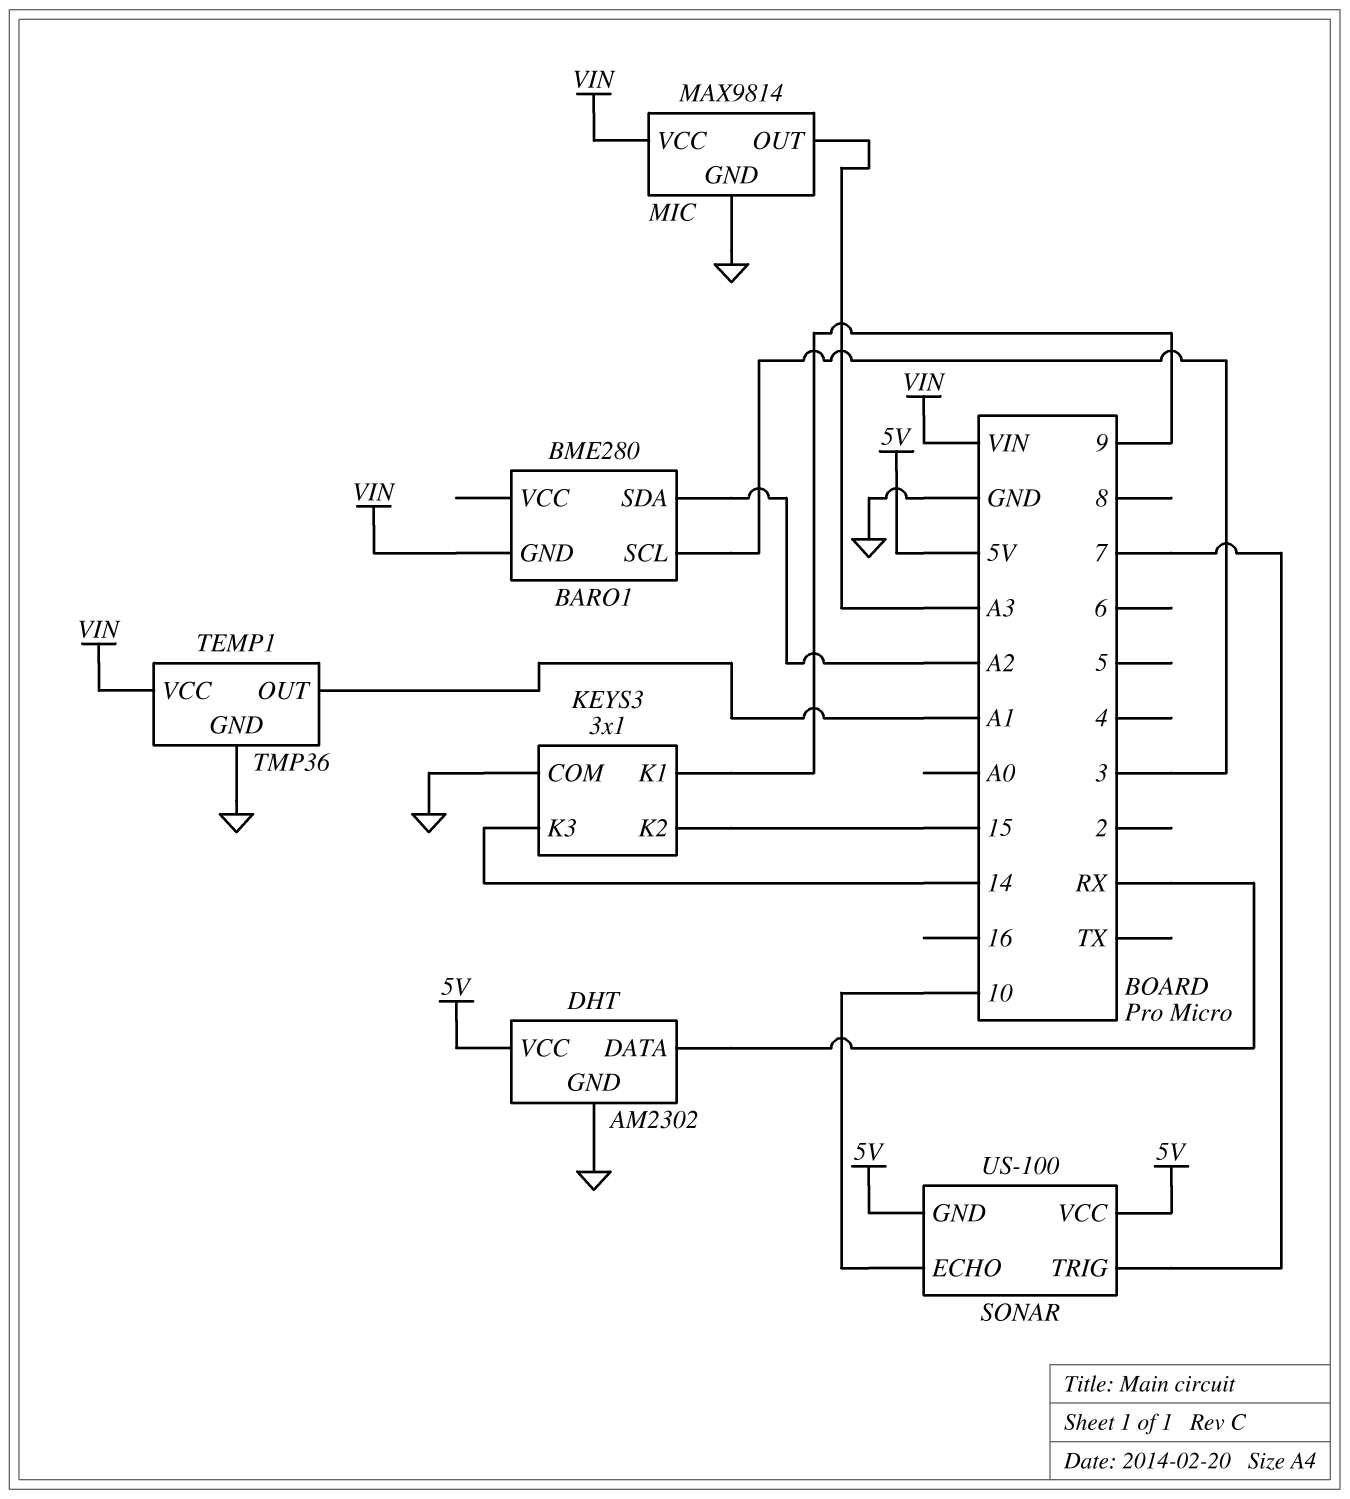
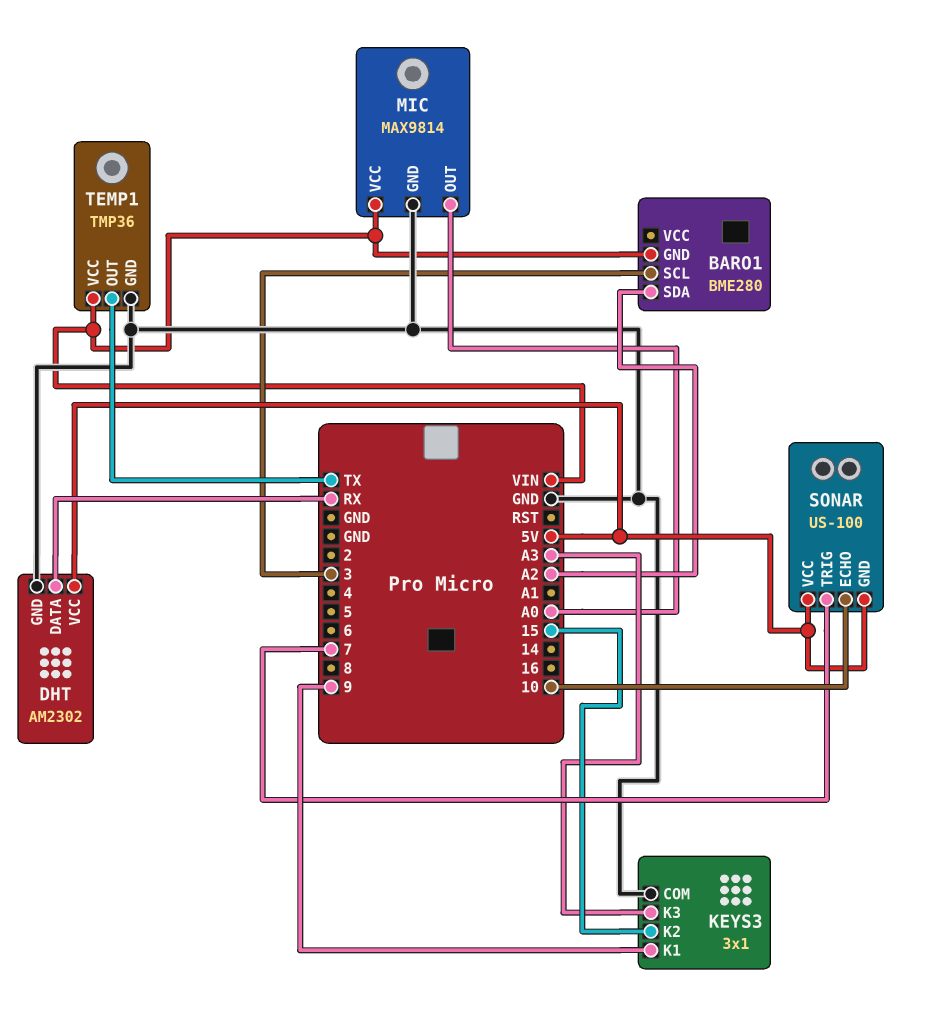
KEYS3 pin K3: 14 -> A3
MIC pin OUT: A3 -> A0
TEMP1 pin OUT: A1 -> TX

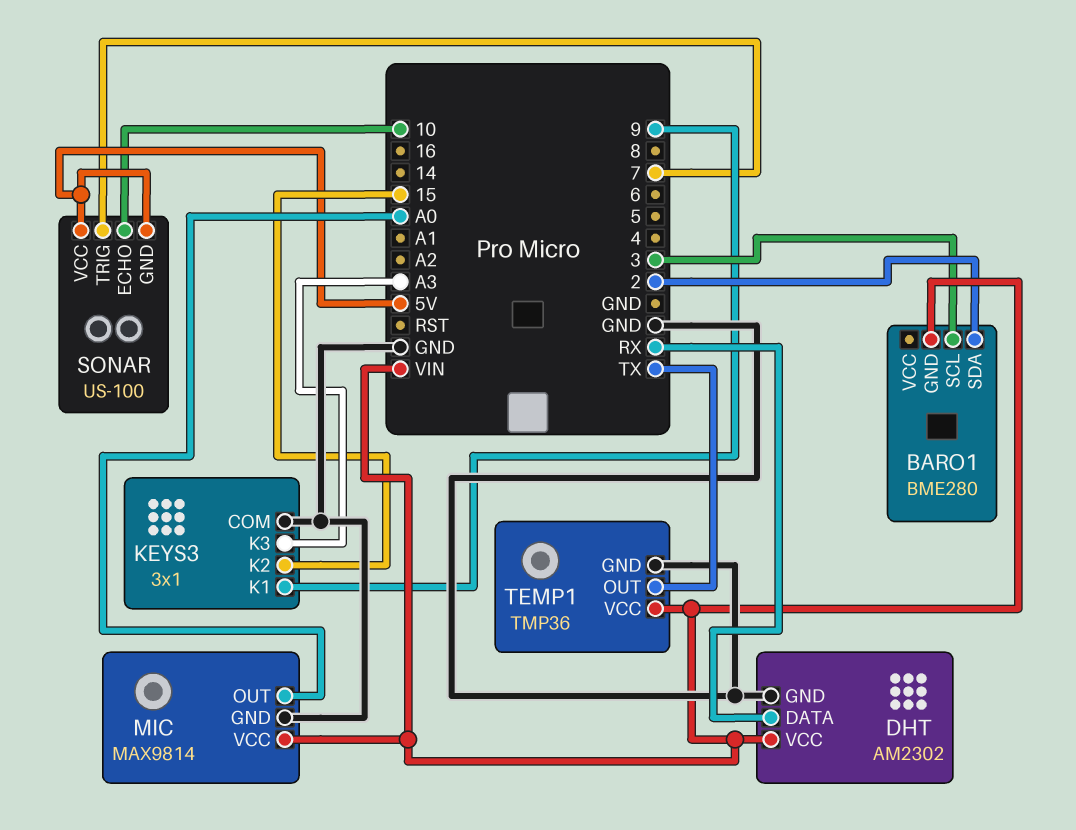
BARO1 pin SDA: A2 -> 2
DHT pin VCC: 5V -> VIN

